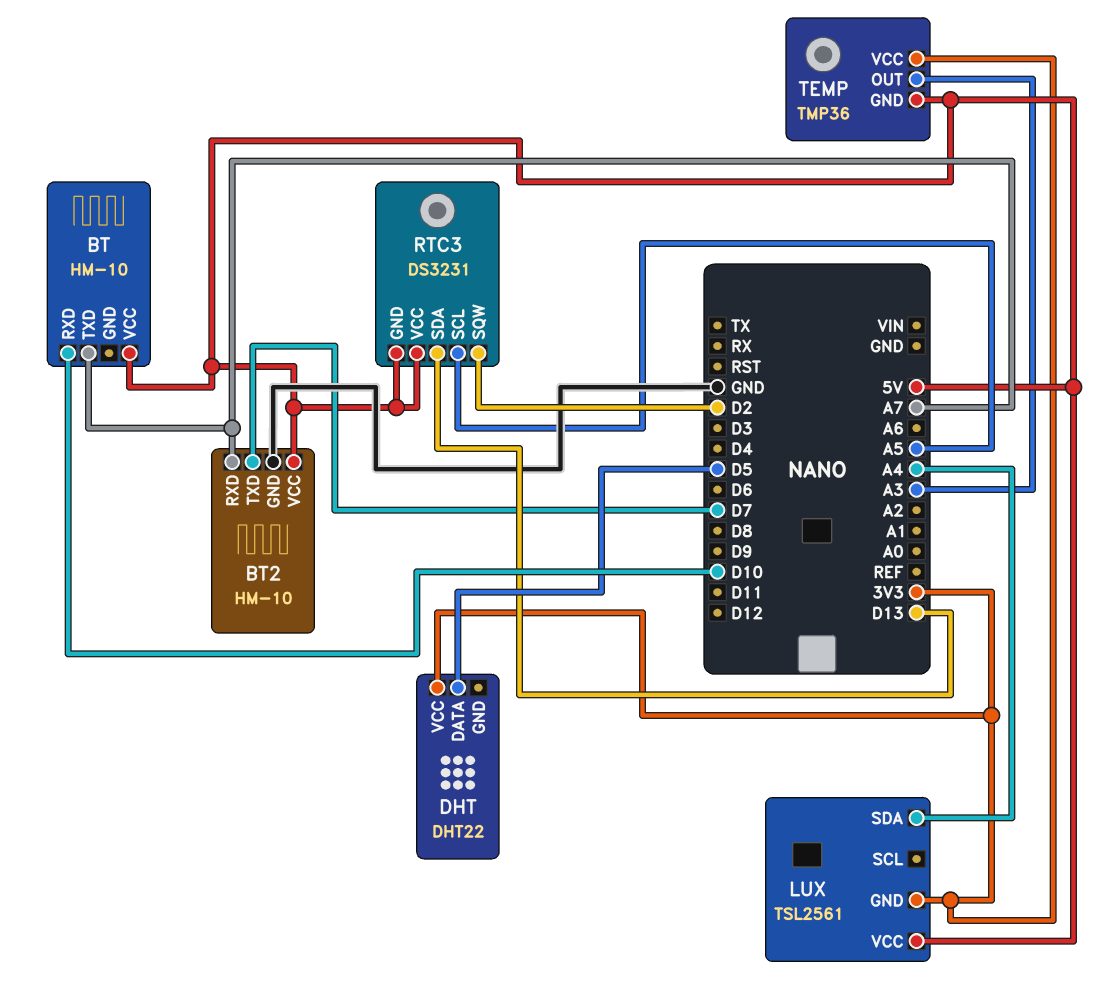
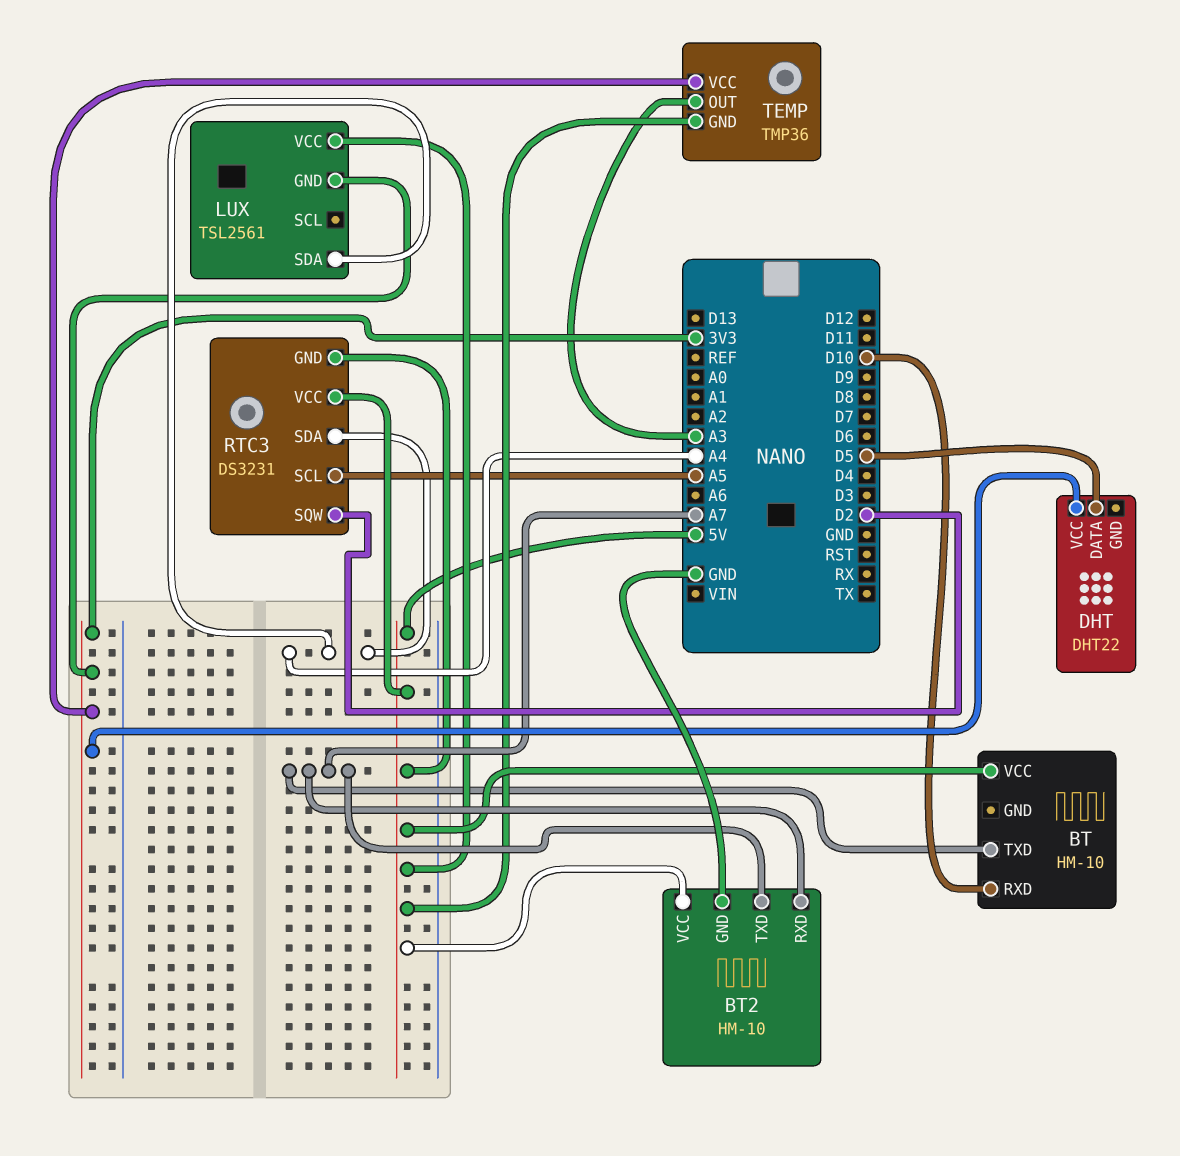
BT2 pin TXD: D7 -> A7
RTC3 pin SDA: D13 -> A4

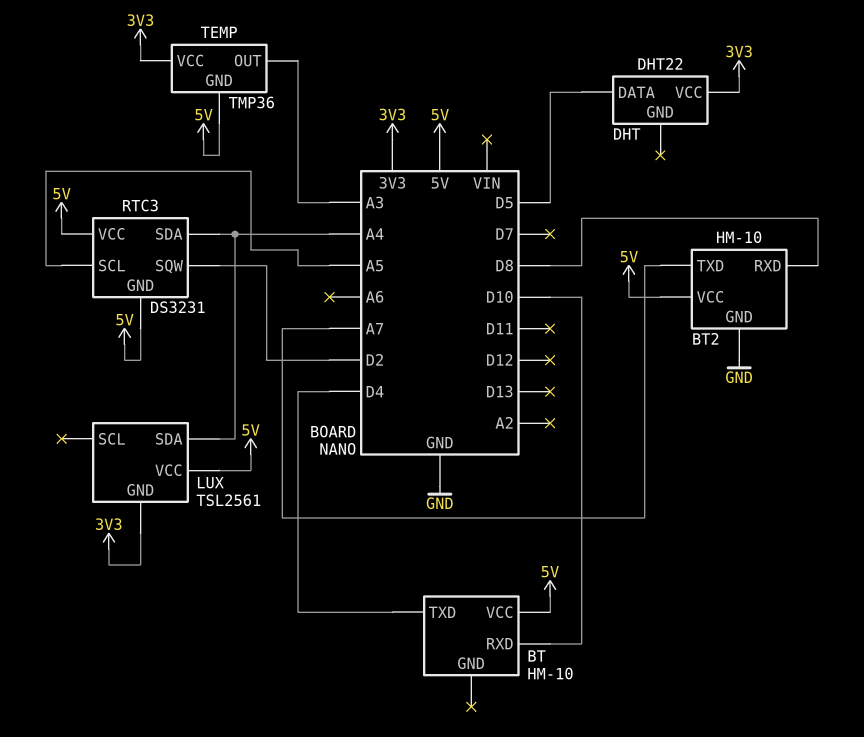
BT pin TXD: A7 -> D4
BT2 pin RXD: A7 -> D8

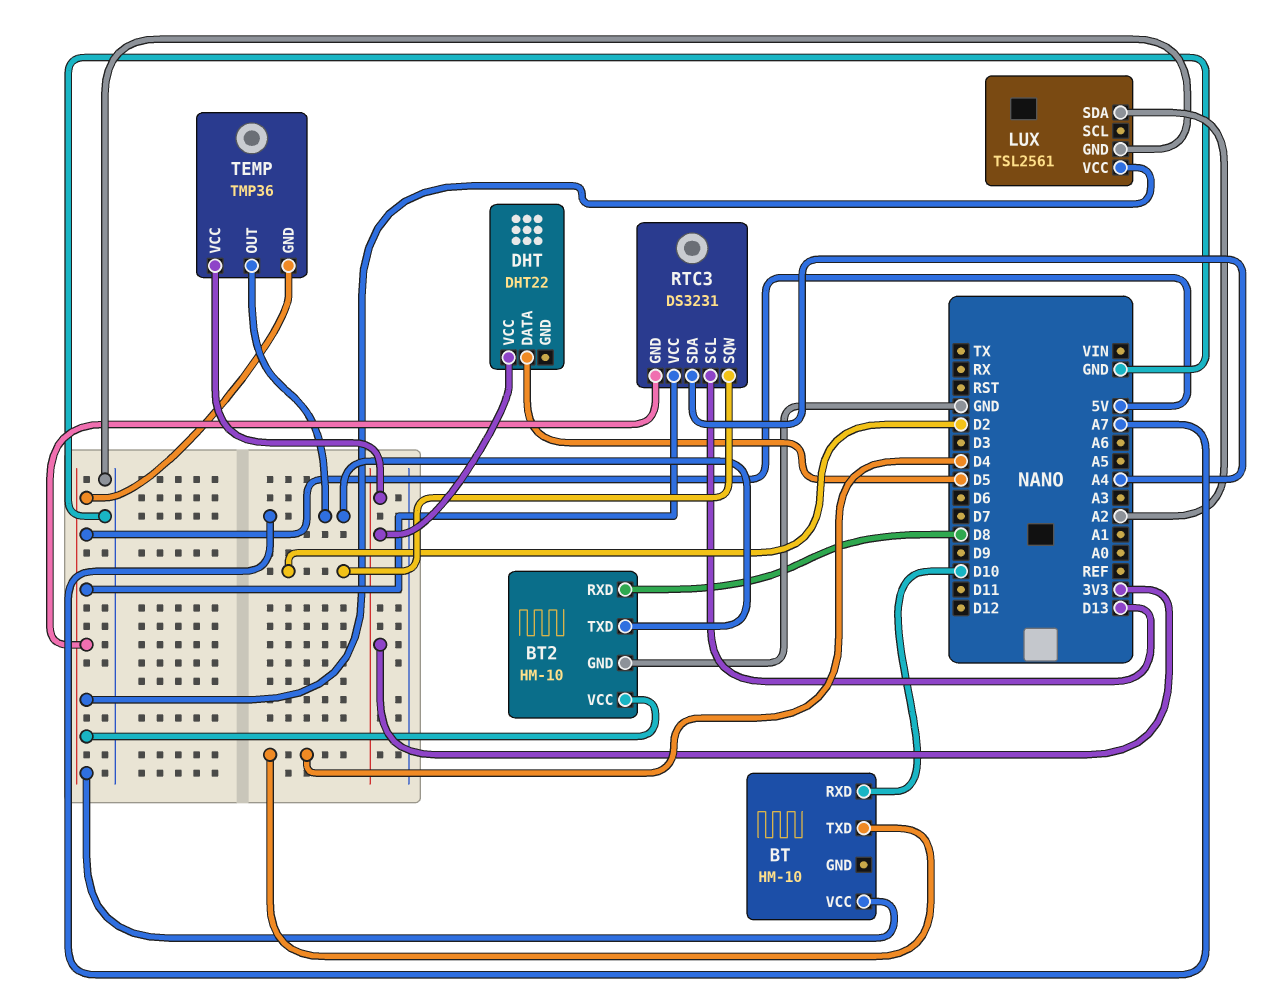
LUX pin GND: 3V3 -> GND
LUX pin SDA: A4 -> A2
RTC3 pin SCL: A5 -> D13
TEMP pin OUT: A3 -> A7

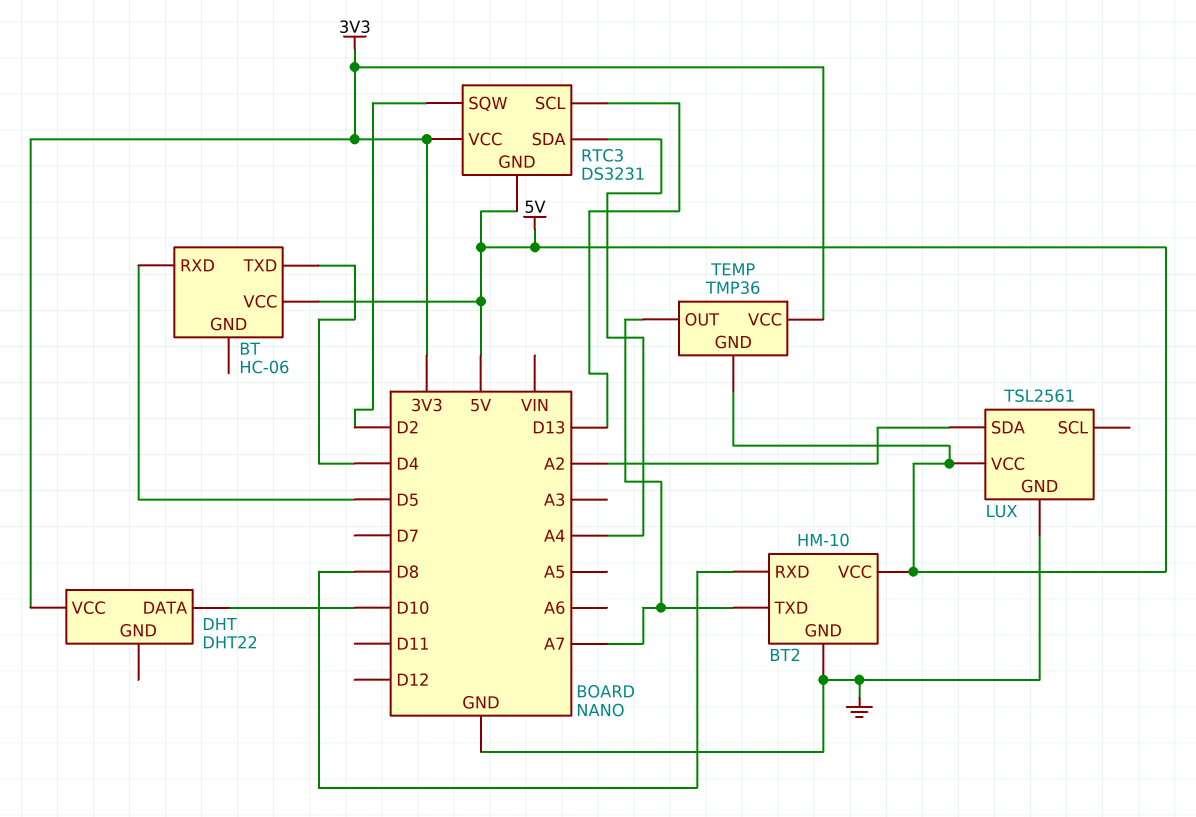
BT: HM-10 -> HC-06
BT pin RXD: D10 -> D5
DHT pin DATA: D5 -> D10
RTC3 pin VCC: 5V -> 3V3

